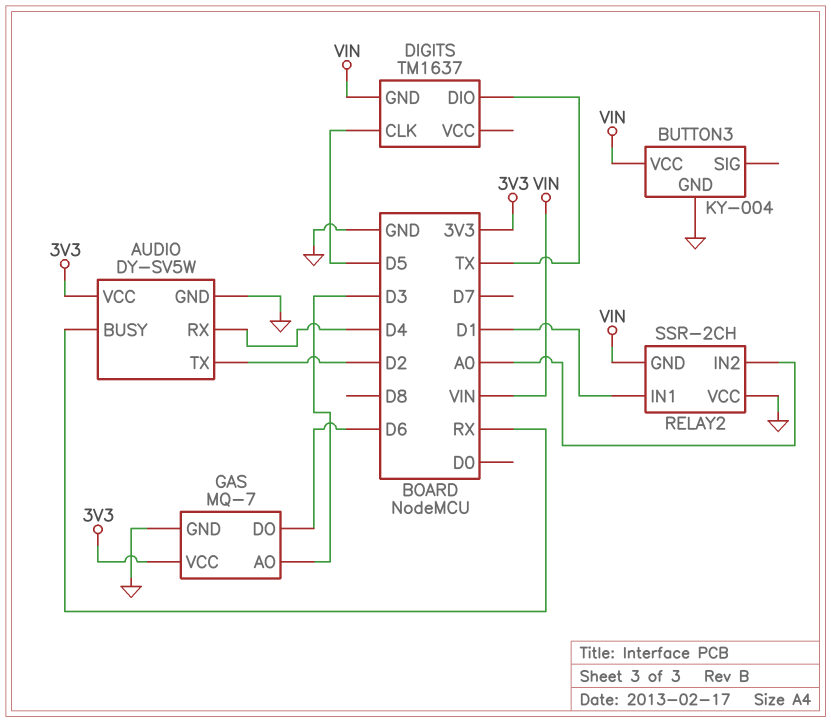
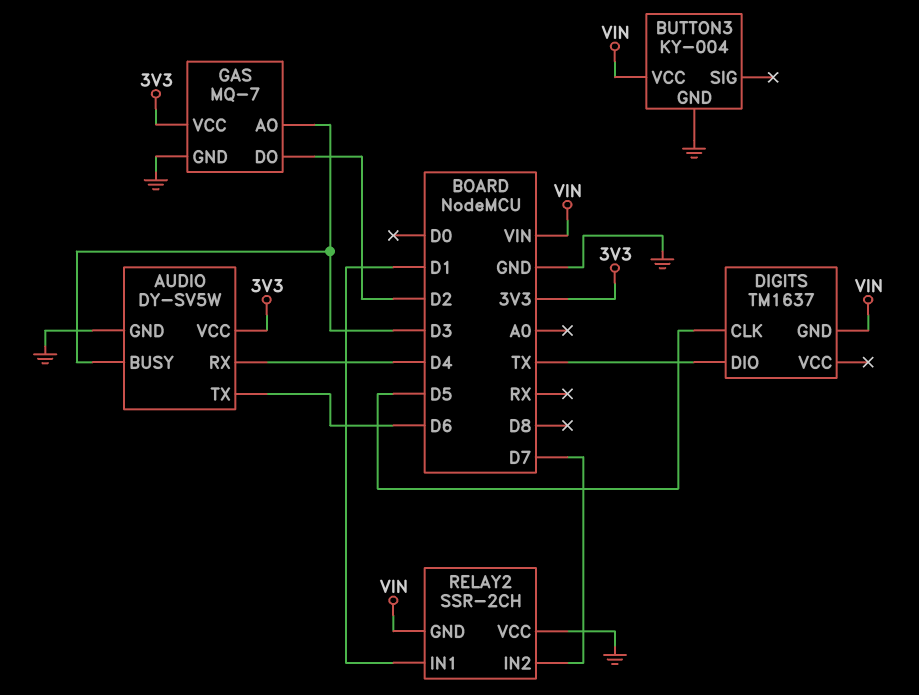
AUDIO pin BUSY: RX -> D3
AUDIO pin TX: D2 -> D6
GAS pin DO: D6 -> D2
RELAY2 pin IN2: A0 -> D7

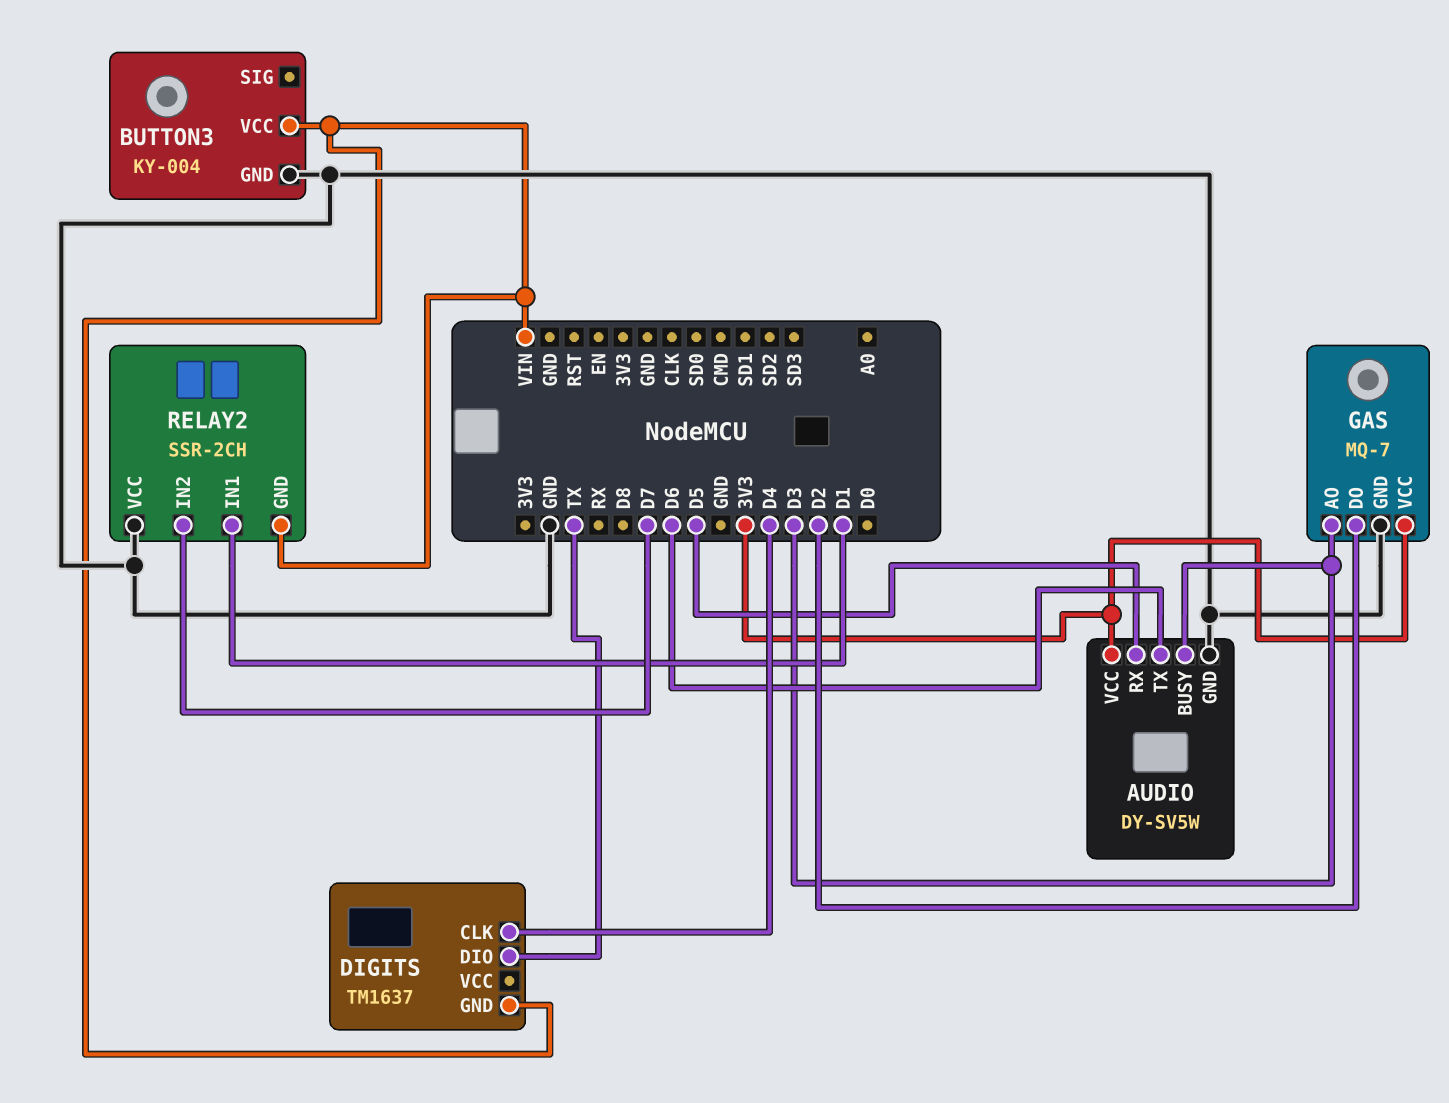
AUDIO pin RX: D4 -> D5
DIGITS pin CLK: D5 -> D4

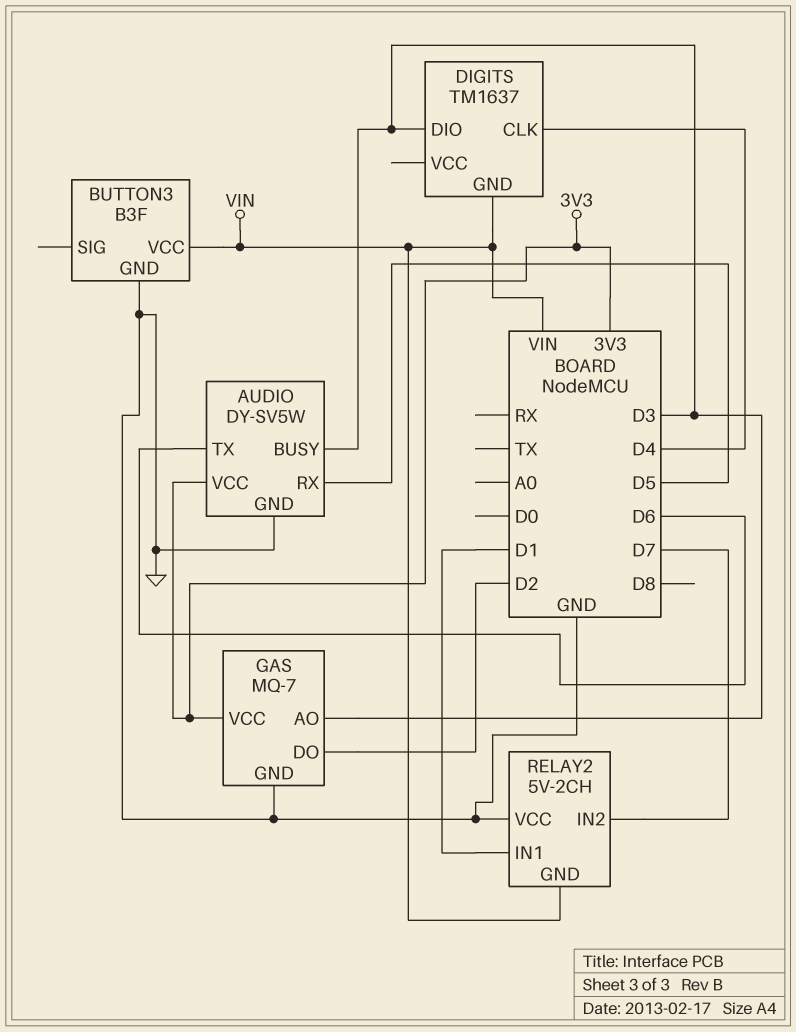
BUTTON3: KY-004 -> B3F
DIGITS pin DIO: TX -> D3
RELAY2: SSR-2CH -> 5V-2CH

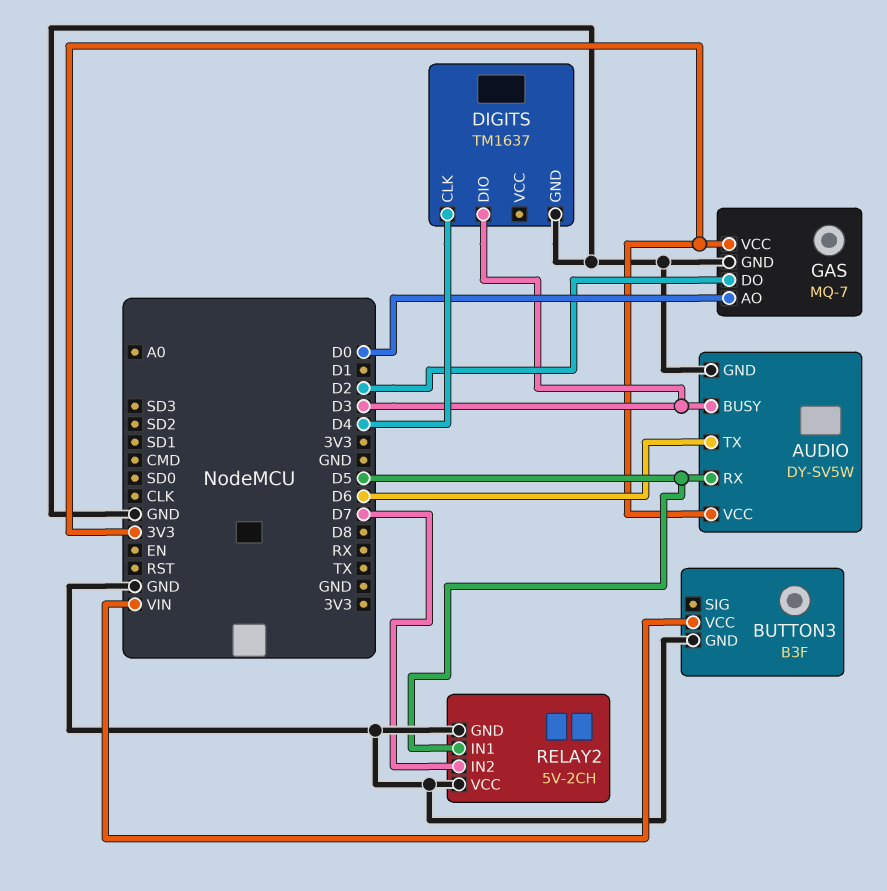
DIGITS pin GND: VIN -> GND
GAS pin AO: D3 -> D0
RELAY2 pin GND: VIN -> GND
RELAY2 pin IN1: D1 -> D5

